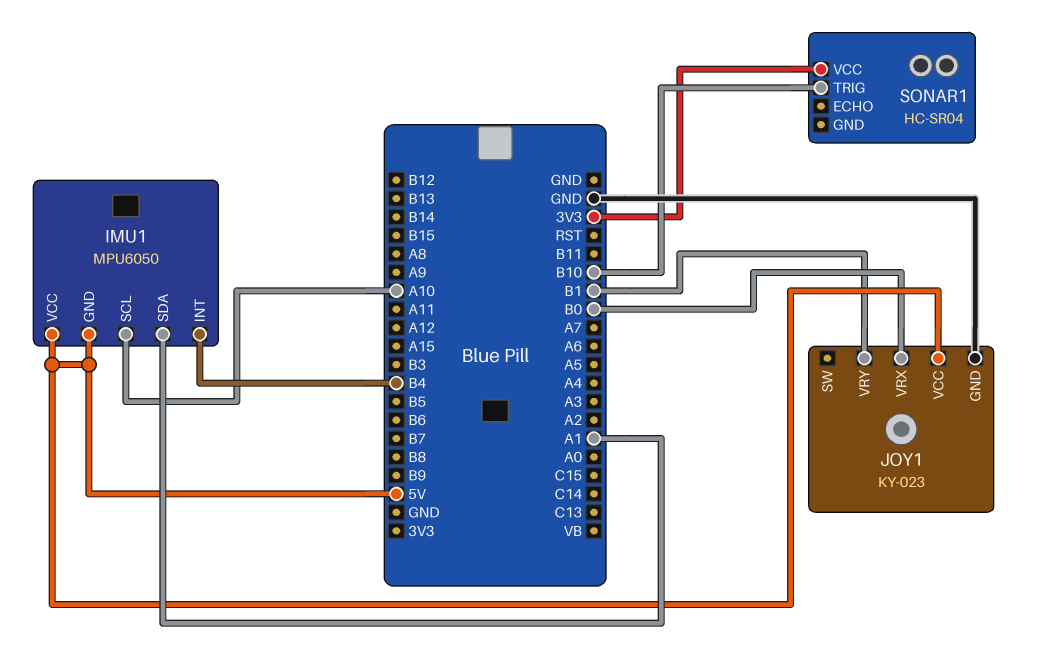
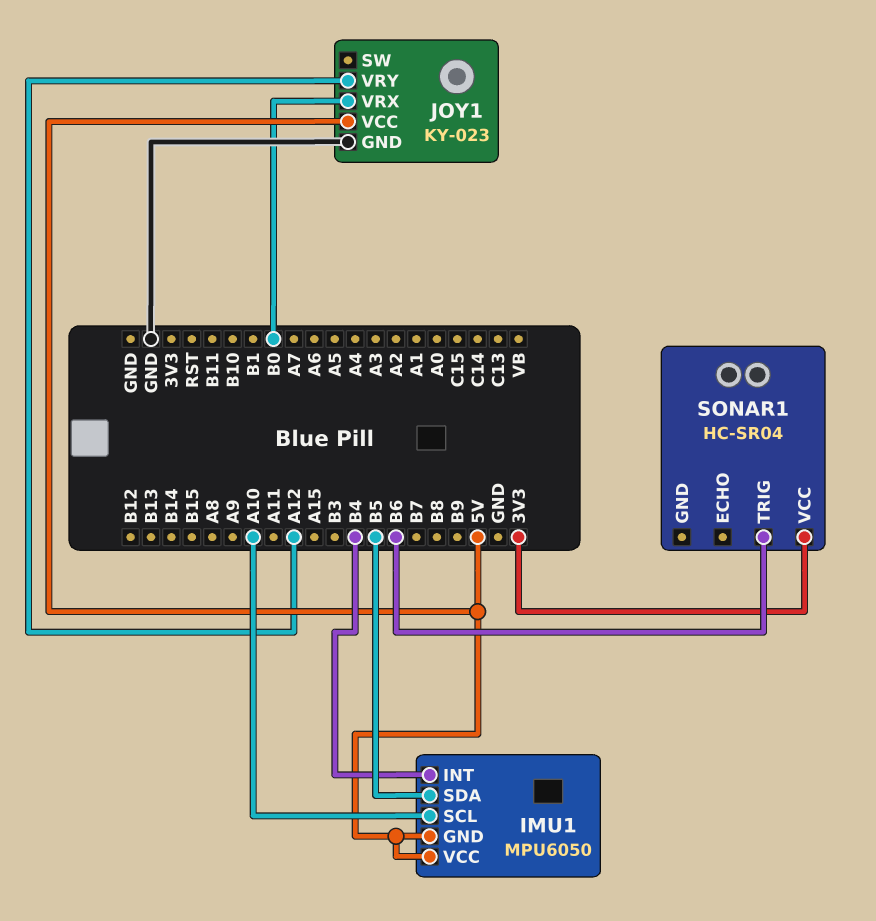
IMU1 pin SDA: A1 -> B5
JOY1 pin VRY: B1 -> A12
SONAR1 pin TRIG: B10 -> B6

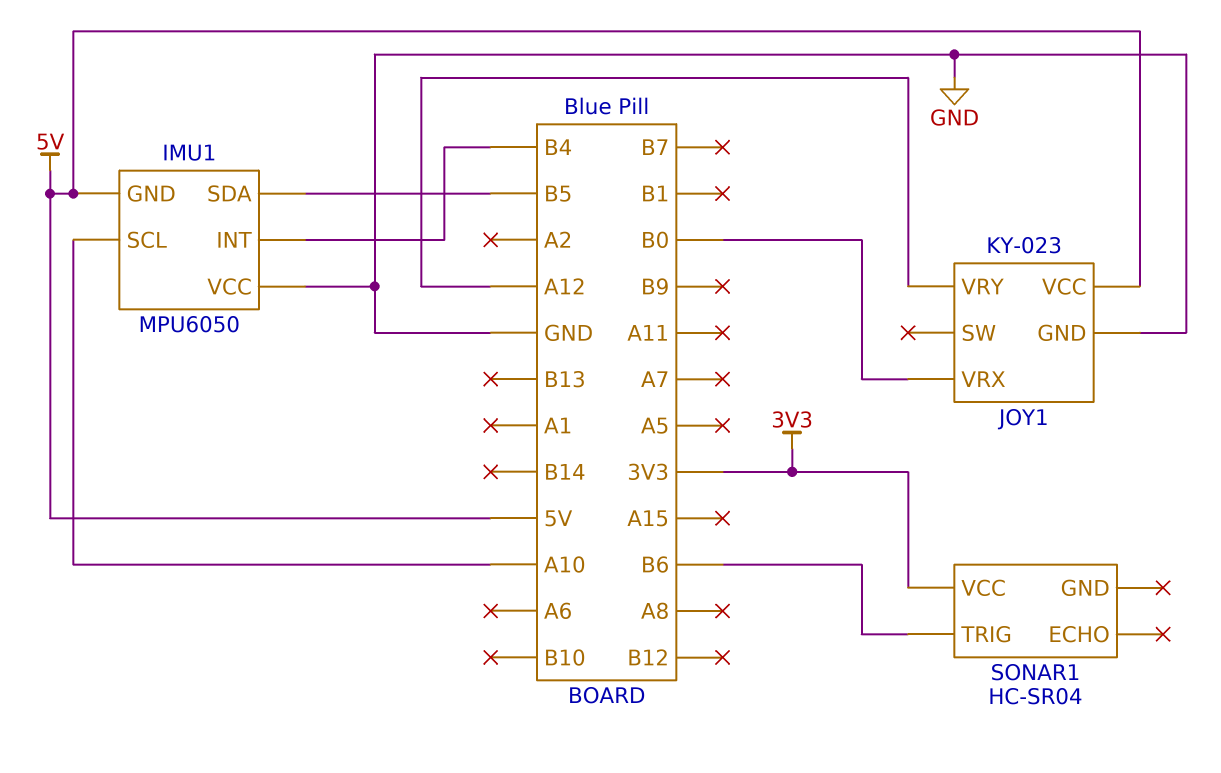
IMU1 pin VCC: 5V -> GND

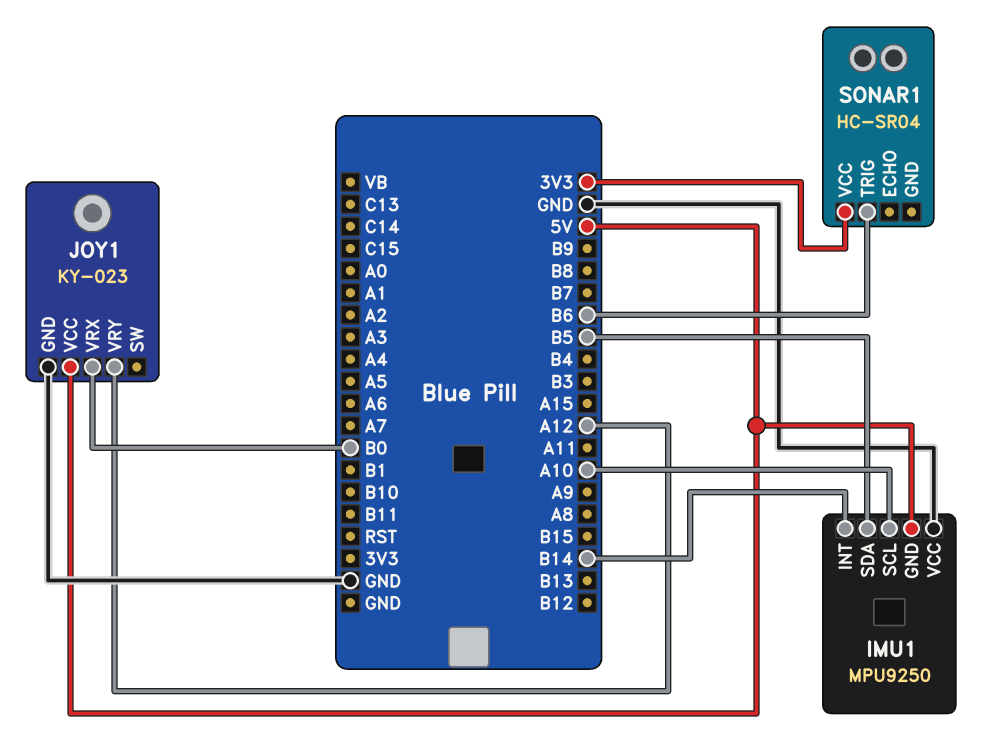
IMU1: MPU6050 -> MPU9250
IMU1 pin INT: B4 -> B14

